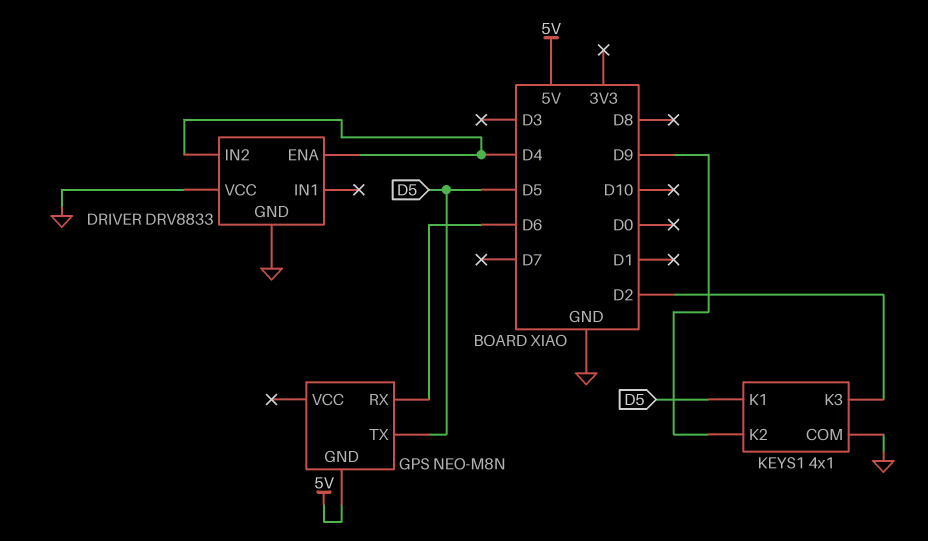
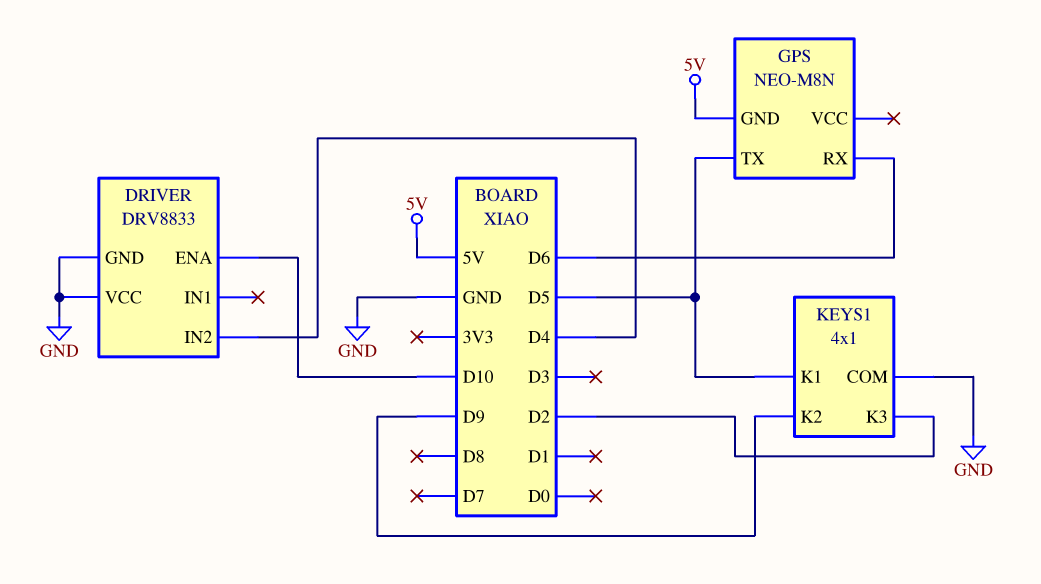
DRIVER pin ENA: D4 -> D10

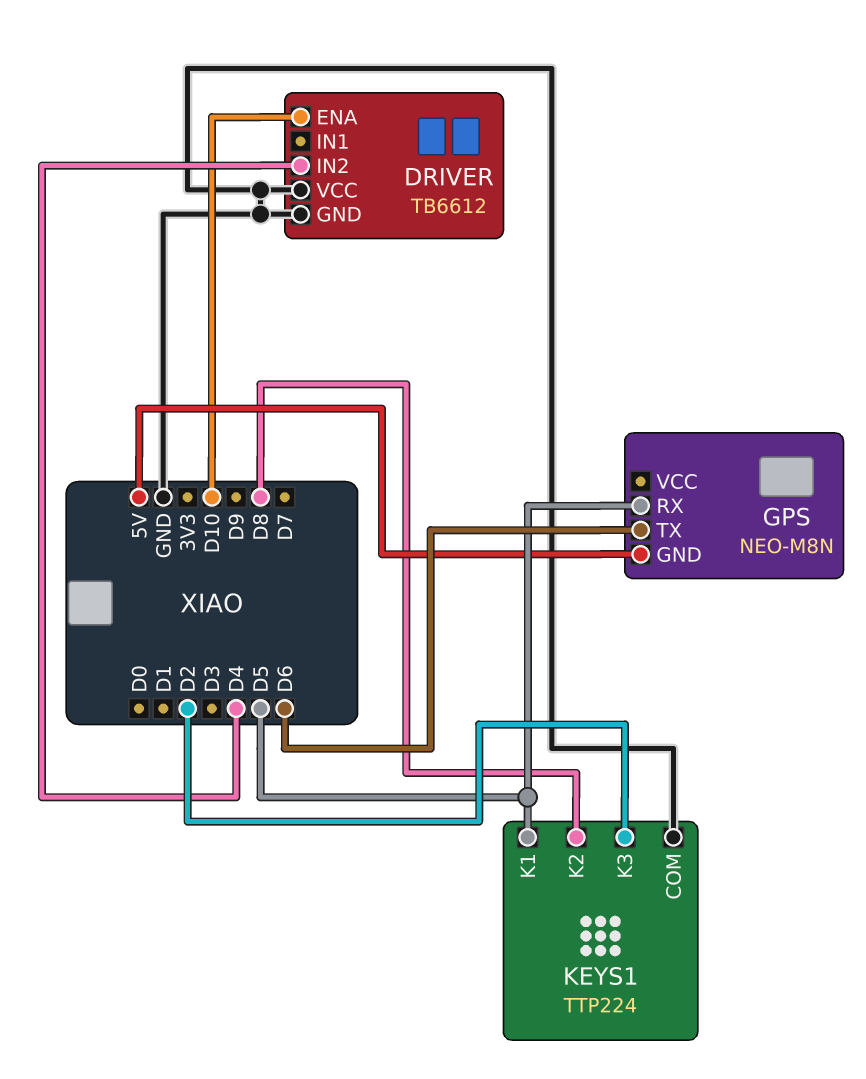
DRIVER: DRV8833 -> TB6612
GPS pin RX: D6 -> D5
GPS pin TX: D5 -> D6
KEYS1: 4x1 -> TTP224
KEYS1 pin K2: D9 -> D8

